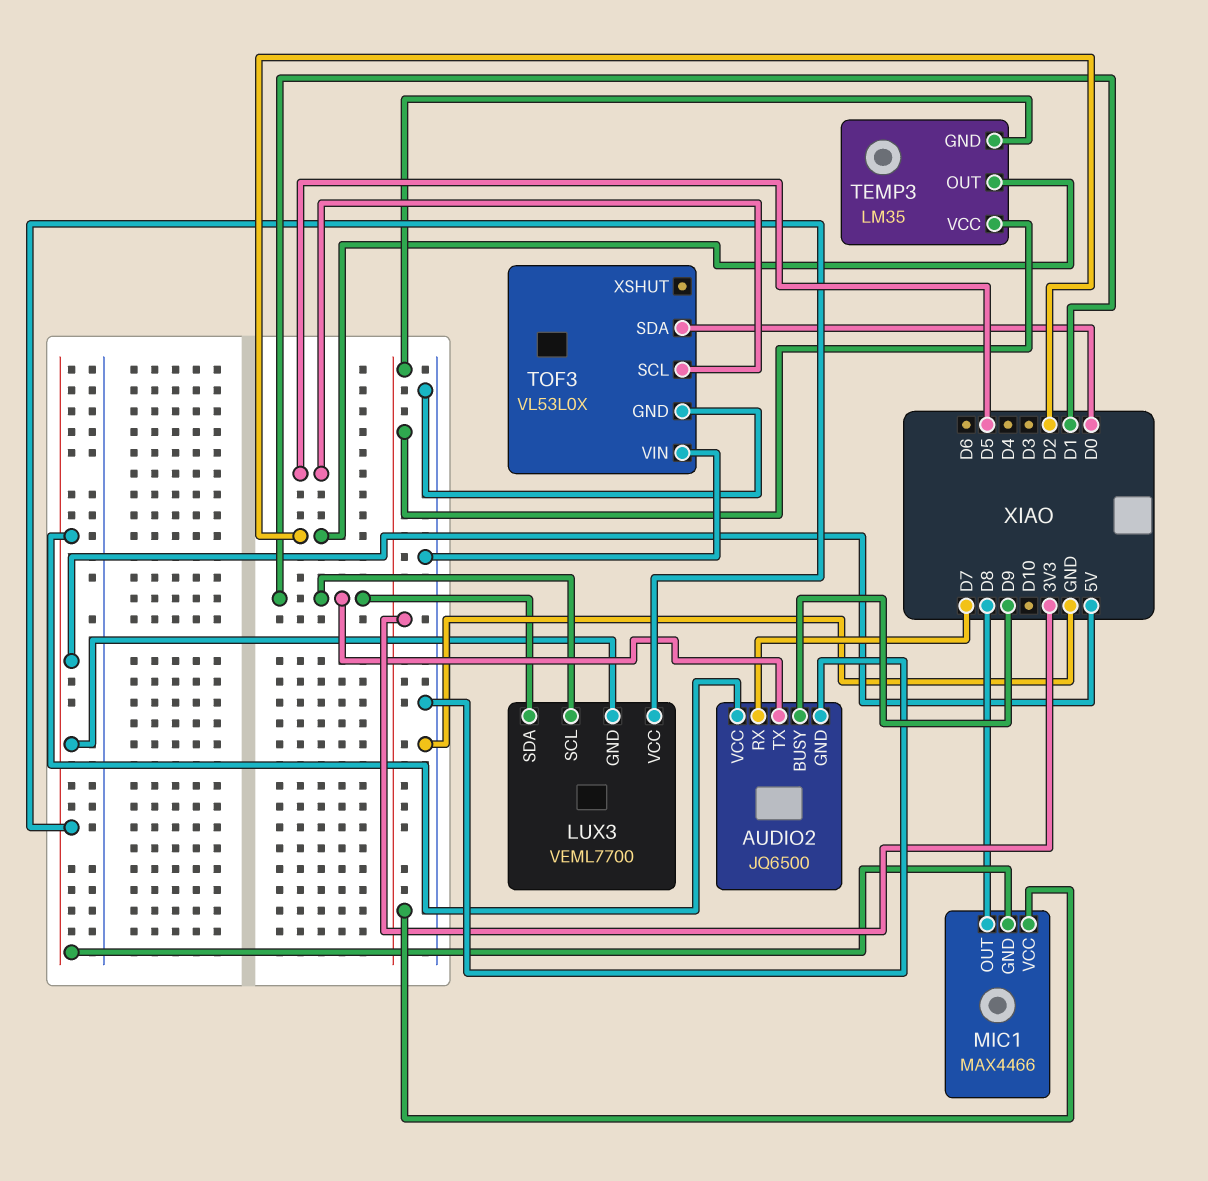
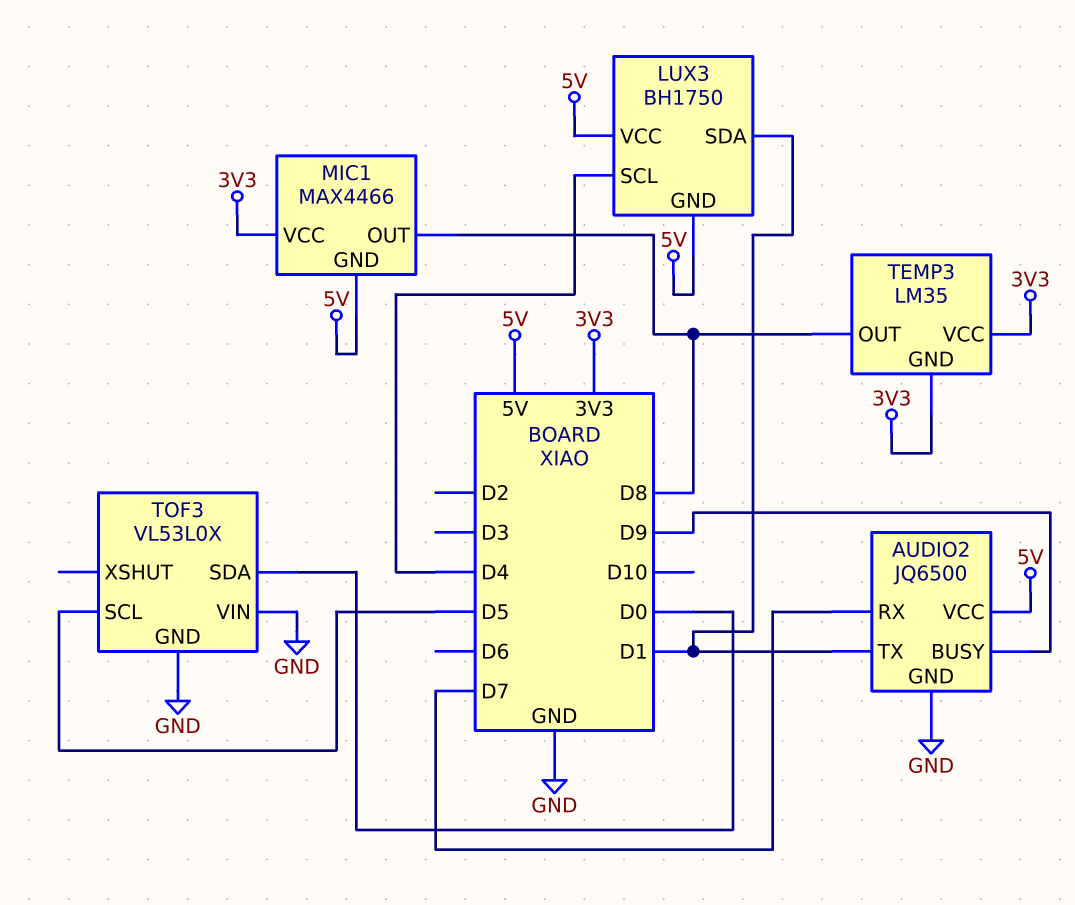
LUX3: VEML7700 -> BH1750
LUX3 pin SCL: D1 -> D4
TEMP3 pin OUT: D2 -> D8

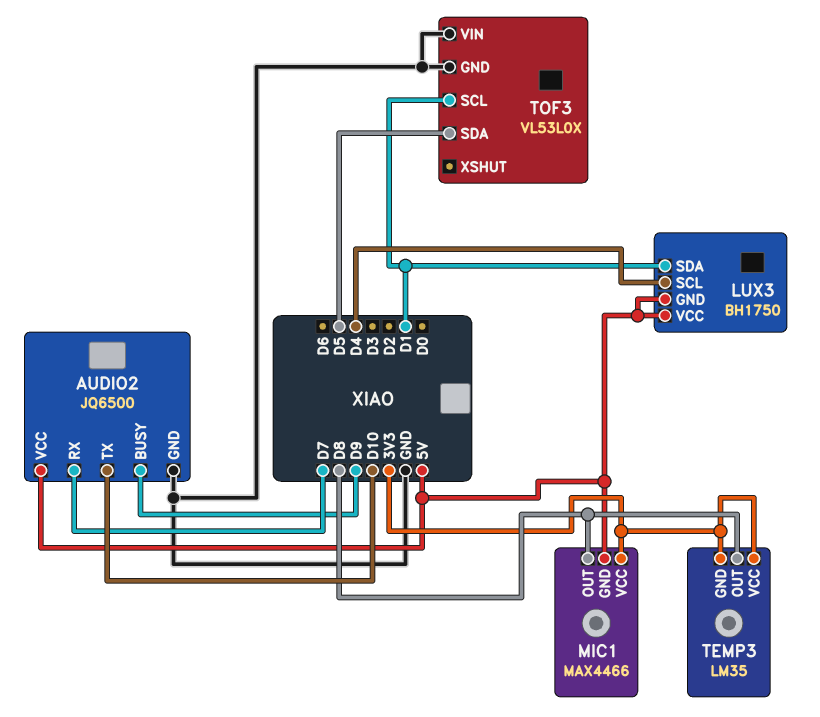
AUDIO2 pin TX: D1 -> D10
TOF3 pin SCL: D5 -> D1
TOF3 pin SDA: D0 -> D5

